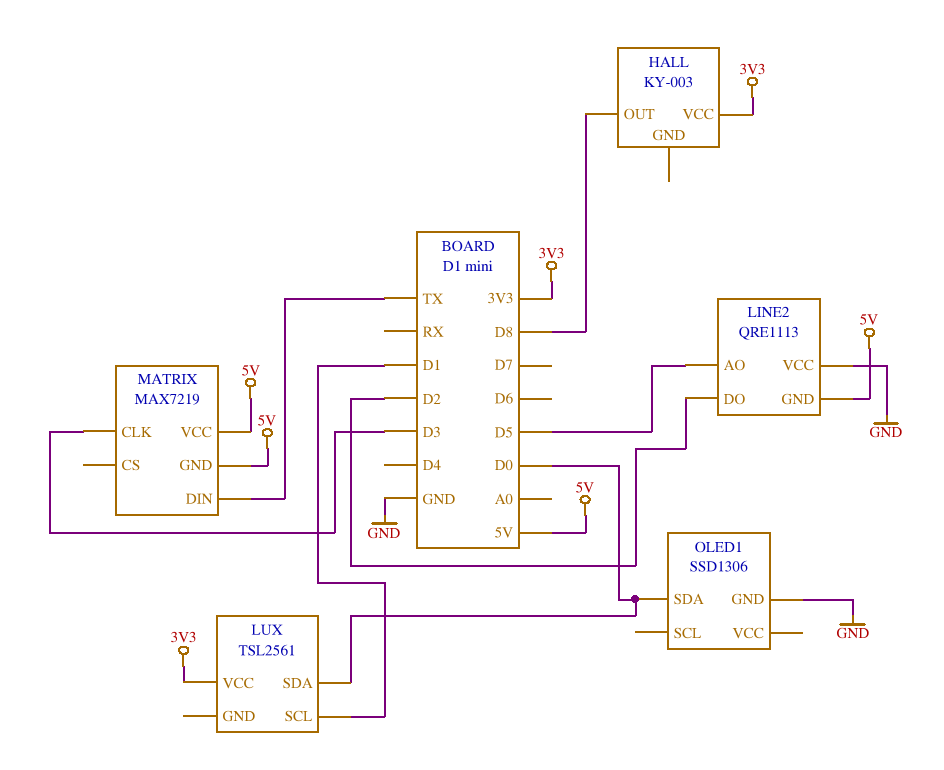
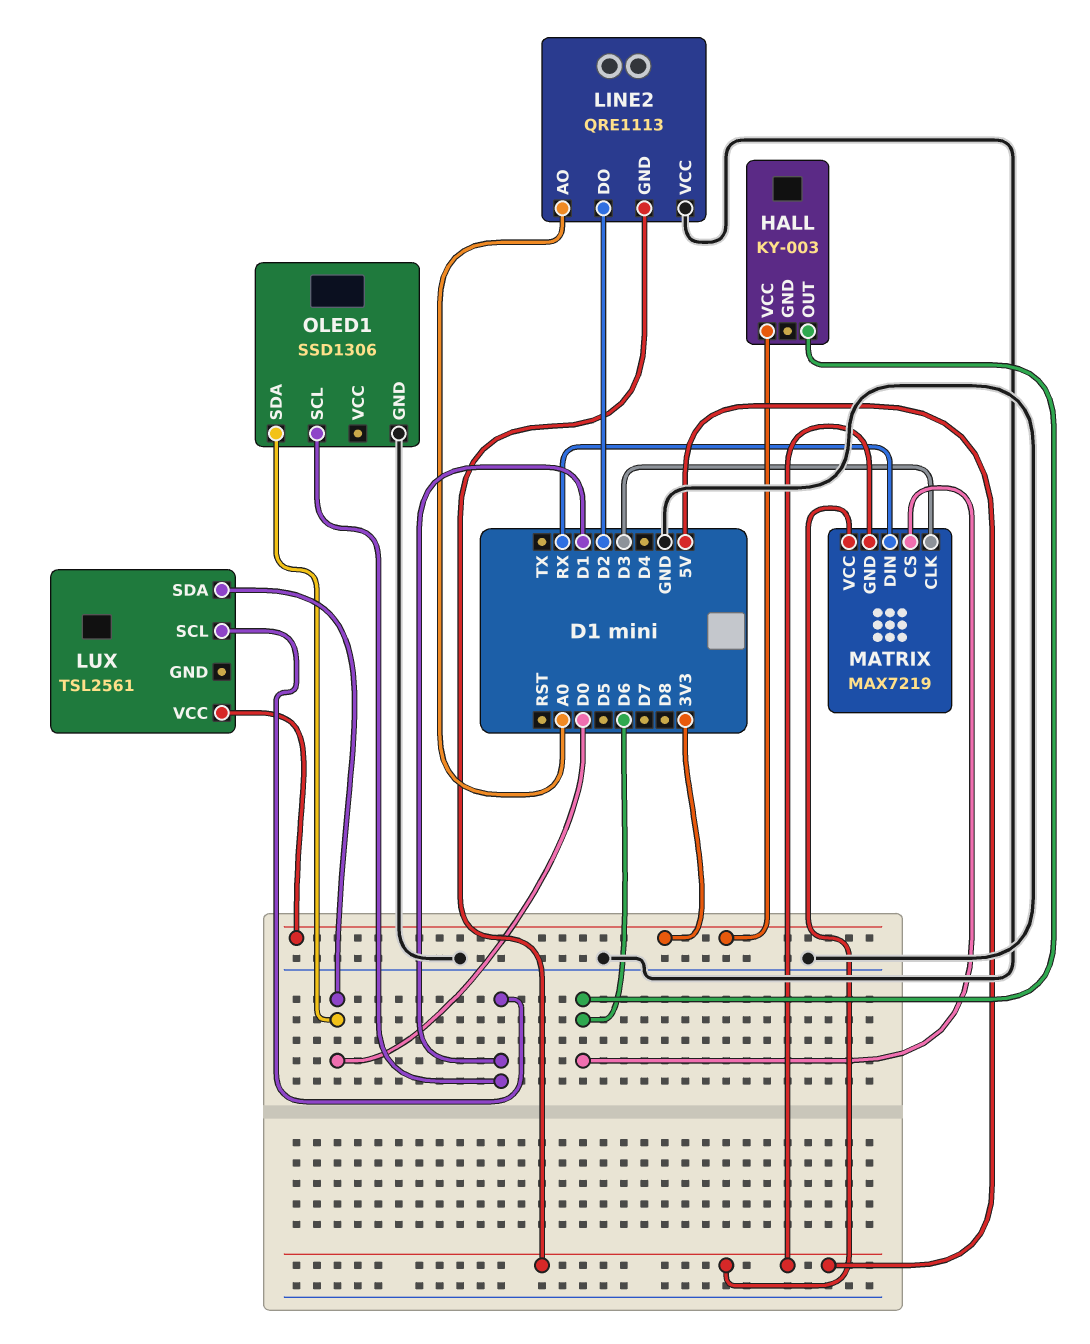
HALL pin OUT: D8 -> D6
LINE2 pin AO: D5 -> A0
MATRIX pin CS: none -> D6
MATRIX pin DIN: TX -> RX
OLED1 pin SCL: none -> D1

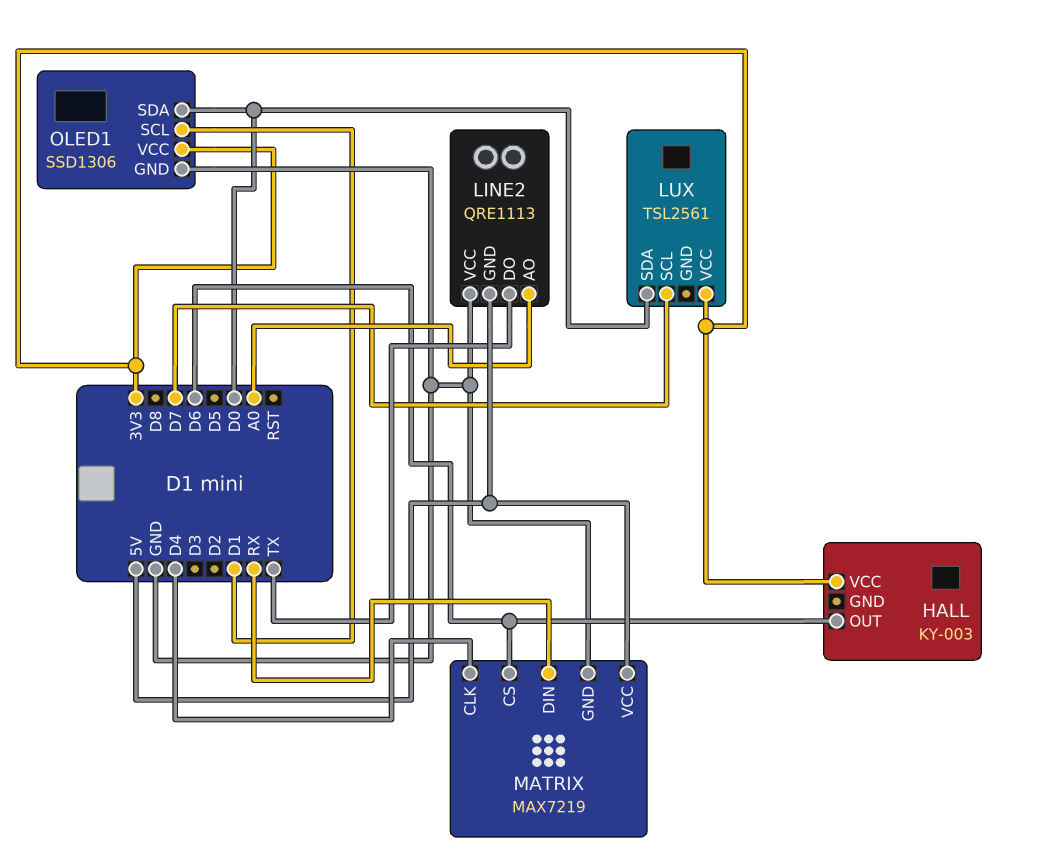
LINE2 pin DO: D2 -> TX
LUX pin SCL: D1 -> D7
MATRIX pin CLK: D3 -> D4
MATRIX pin GND: 5V -> GND
OLED1 pin VCC: none -> 3V3

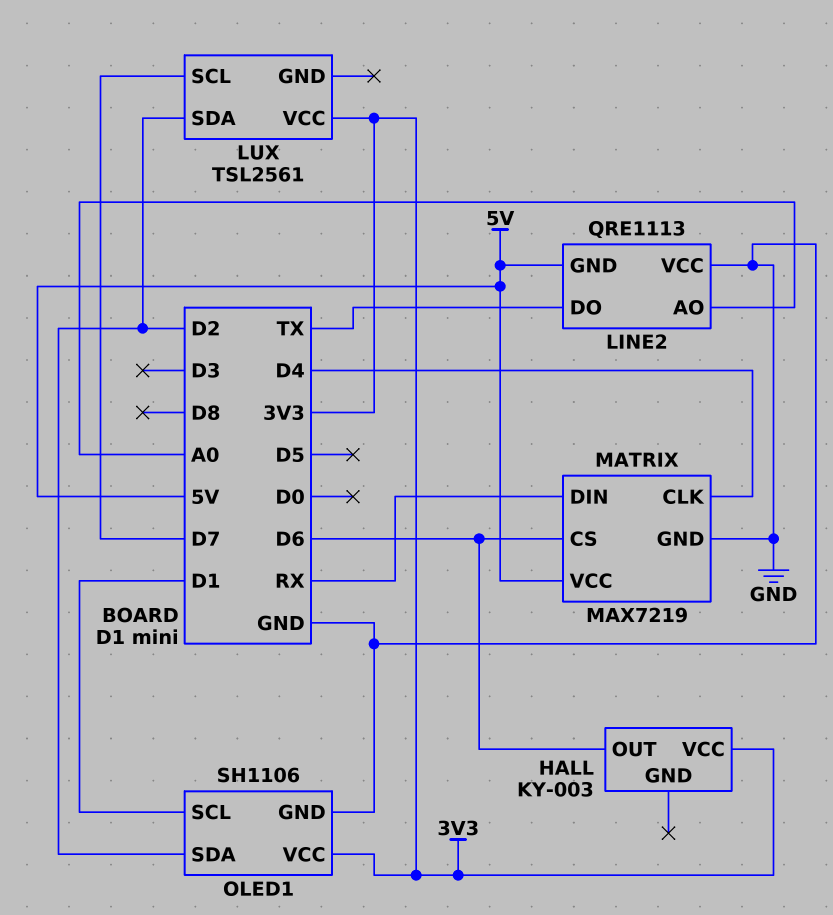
LUX pin SDA: D0 -> D2
OLED1: SSD1306 -> SH1106
OLED1 pin SDA: D0 -> D2

